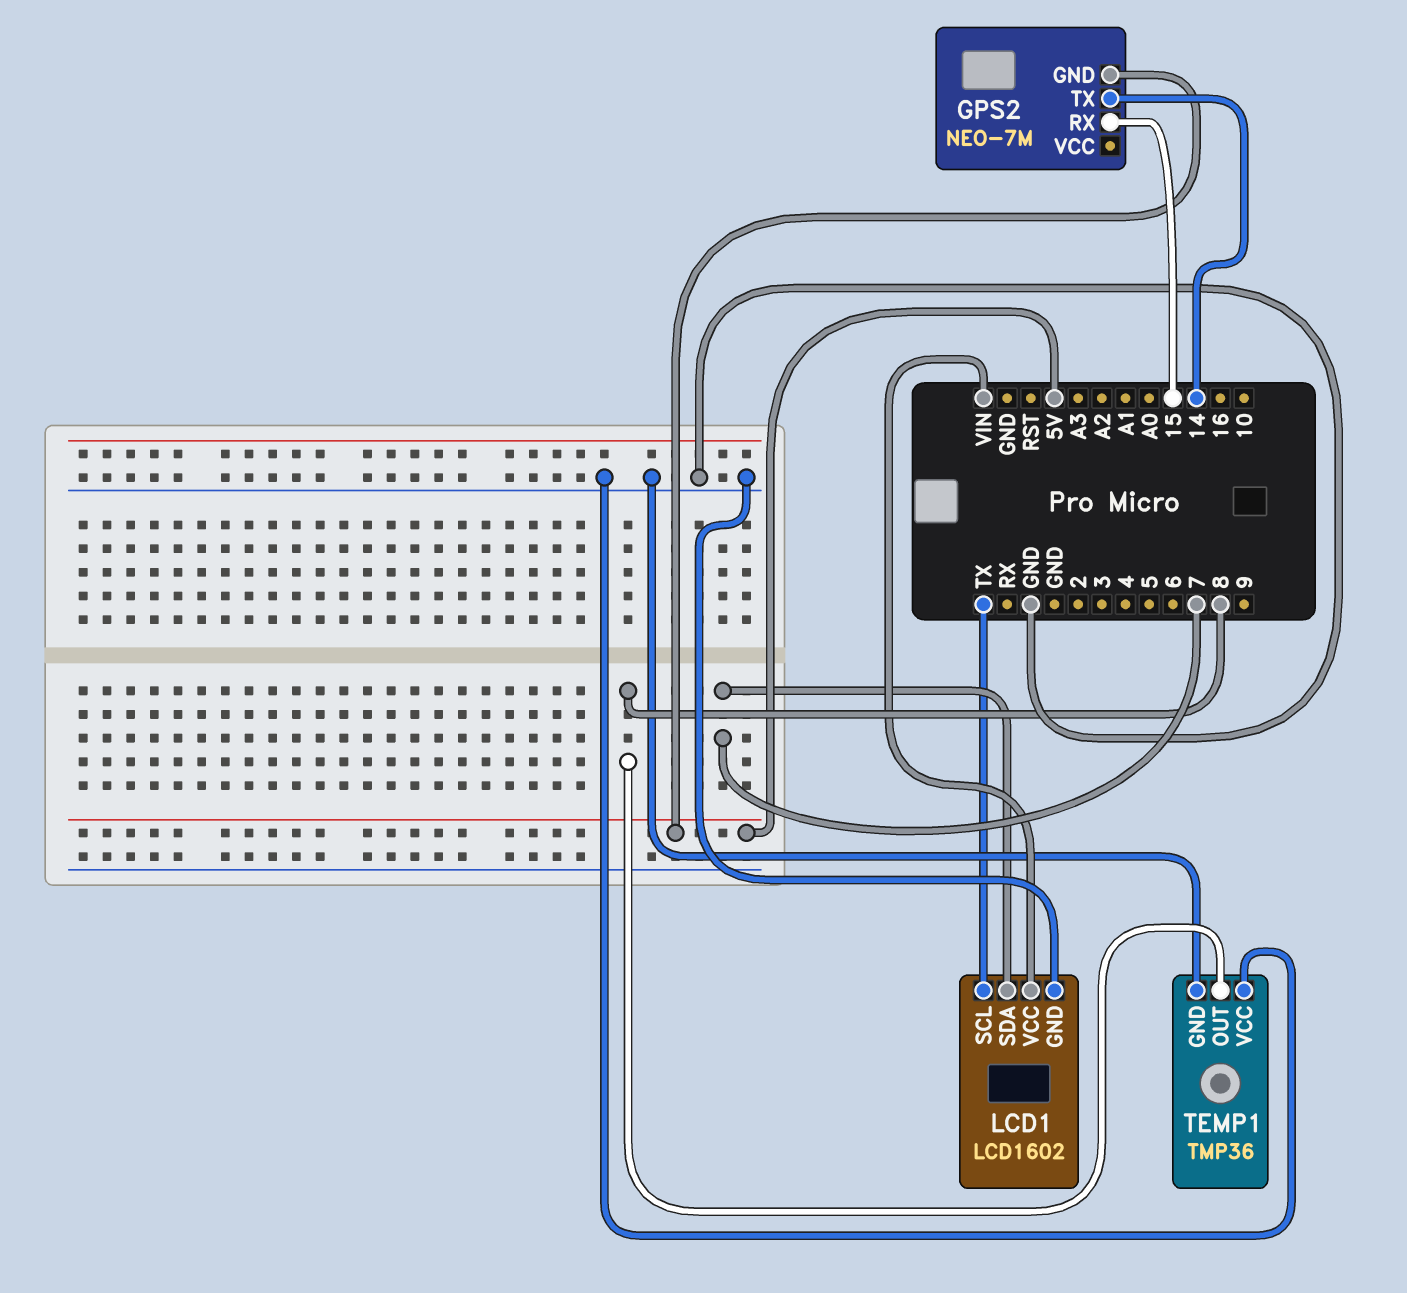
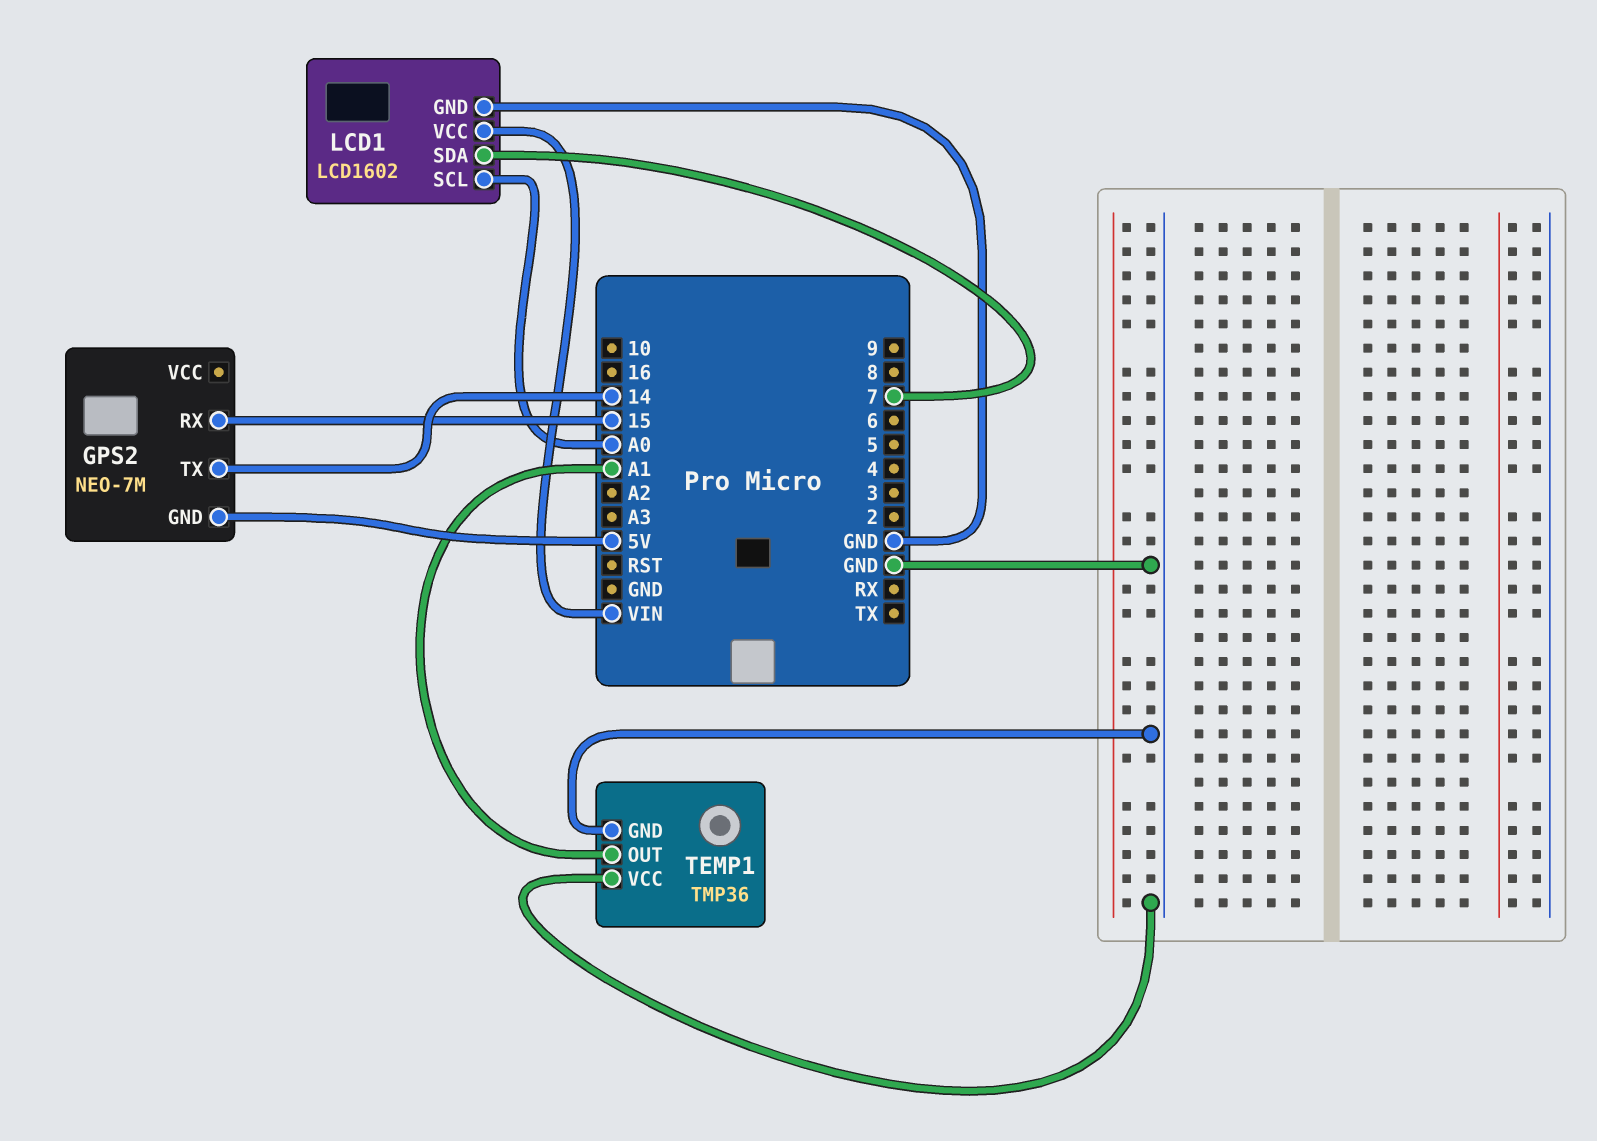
LCD1 pin SCL: TX -> A0
TEMP1 pin OUT: 8 -> A1

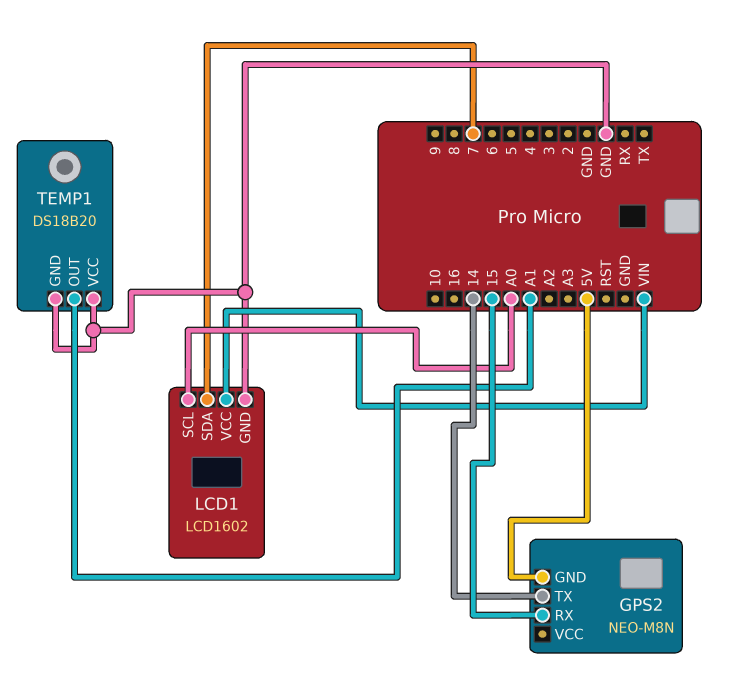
GPS2: NEO-7M -> NEO-M8N
TEMP1: TMP36 -> DS18B20

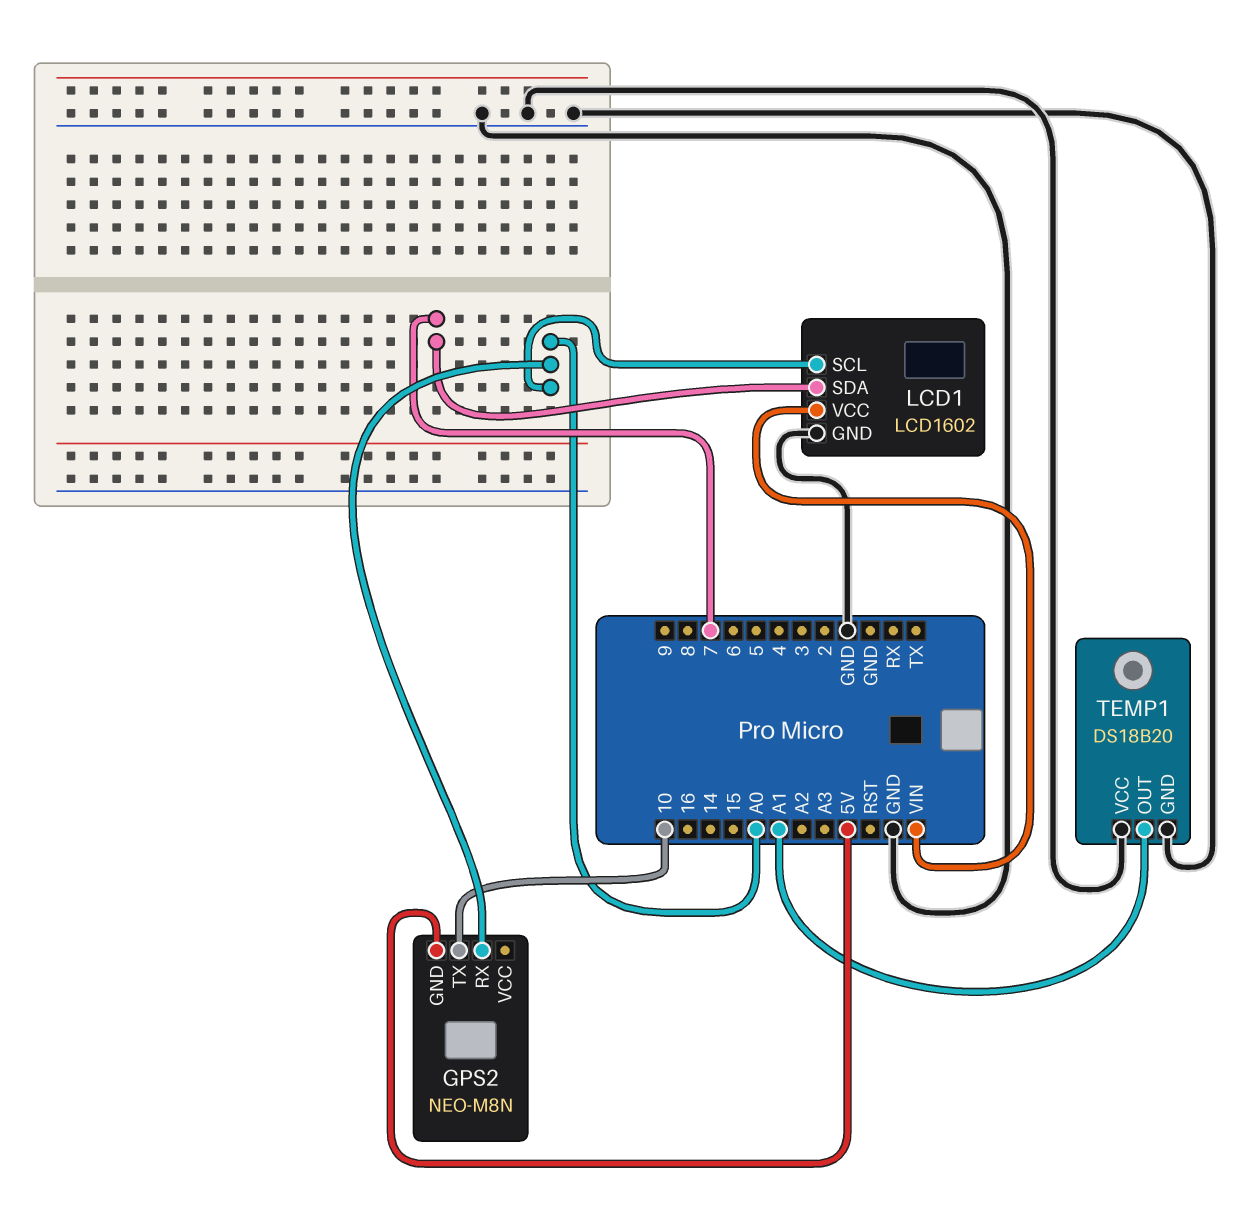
GPS2 pin RX: 15 -> A0
GPS2 pin TX: 14 -> 10

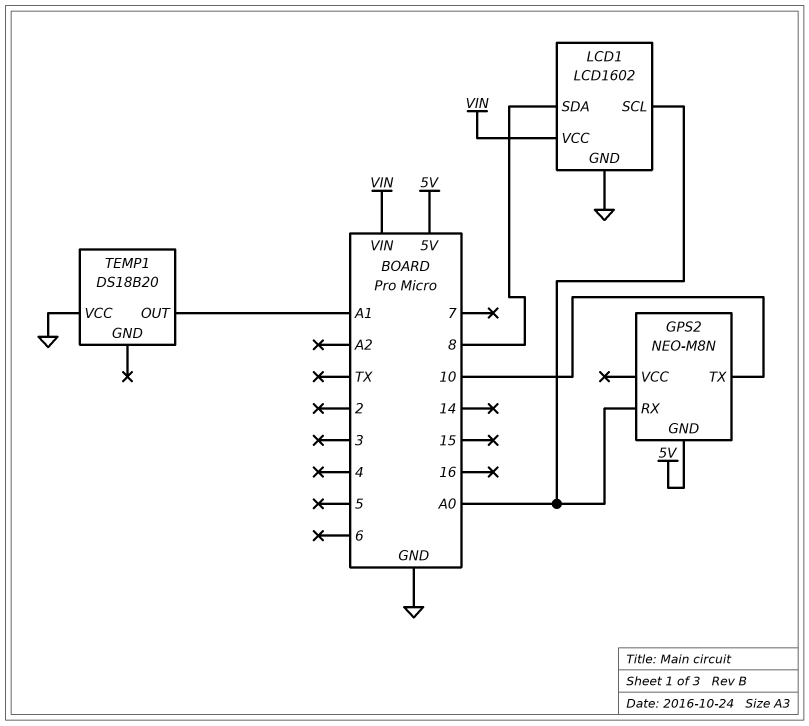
LCD1 pin SDA: 7 -> 8
TEMP1 pin GND: GND -> none

